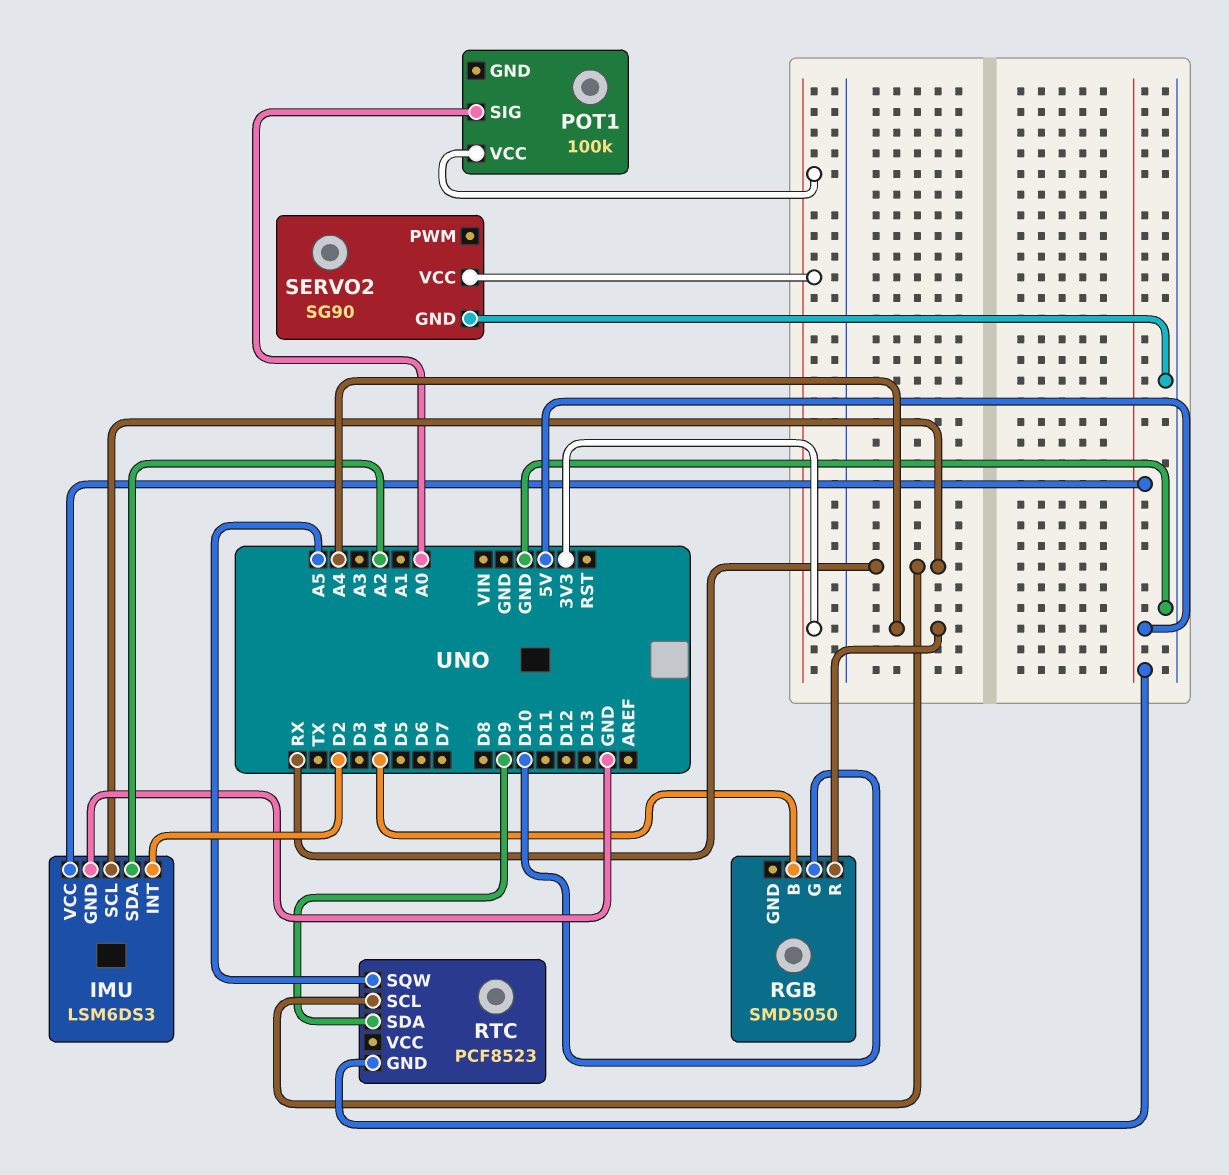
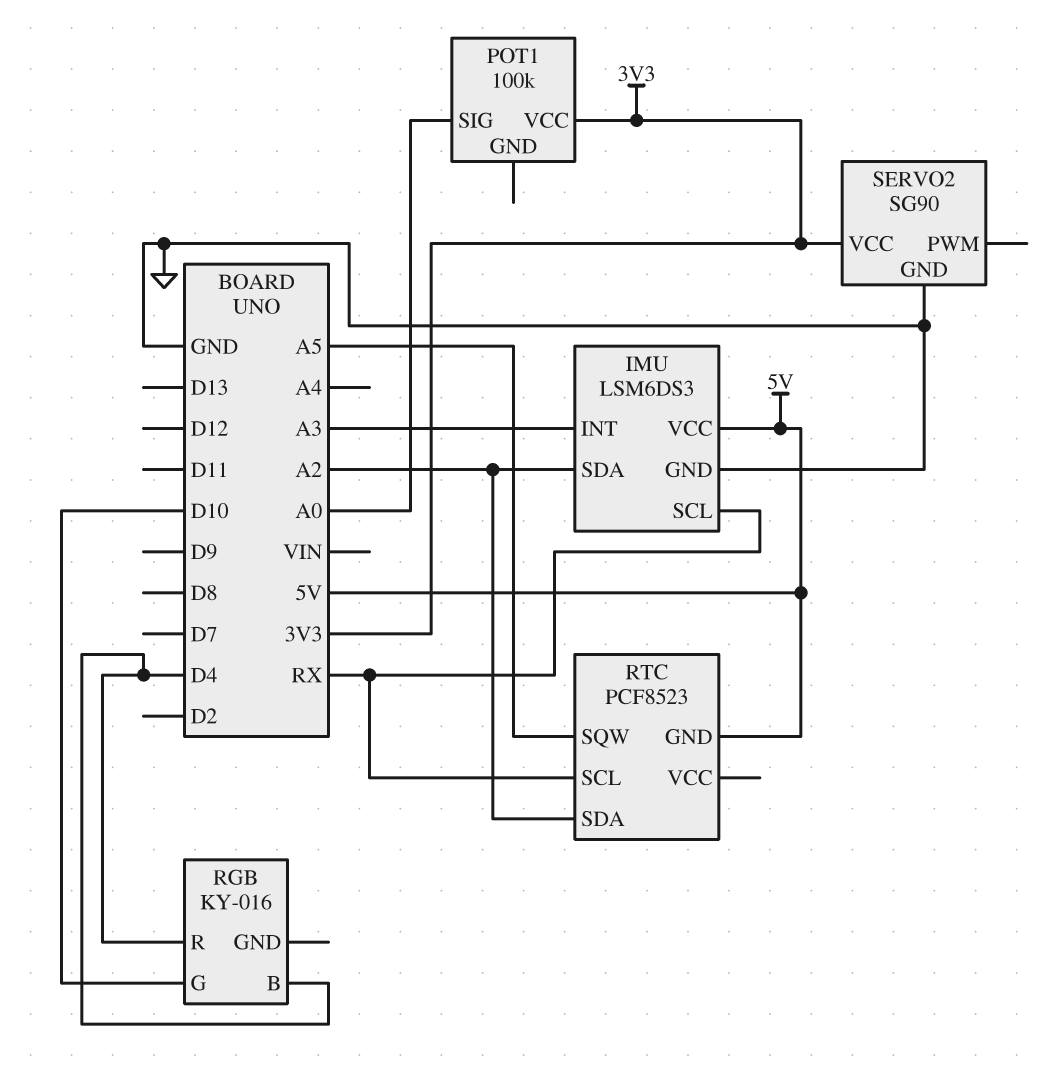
IMU pin INT: D2 -> A3
RGB: SMD5050 -> KY-016
RGB pin R: A4 -> D4
RTC pin SDA: D9 -> A2

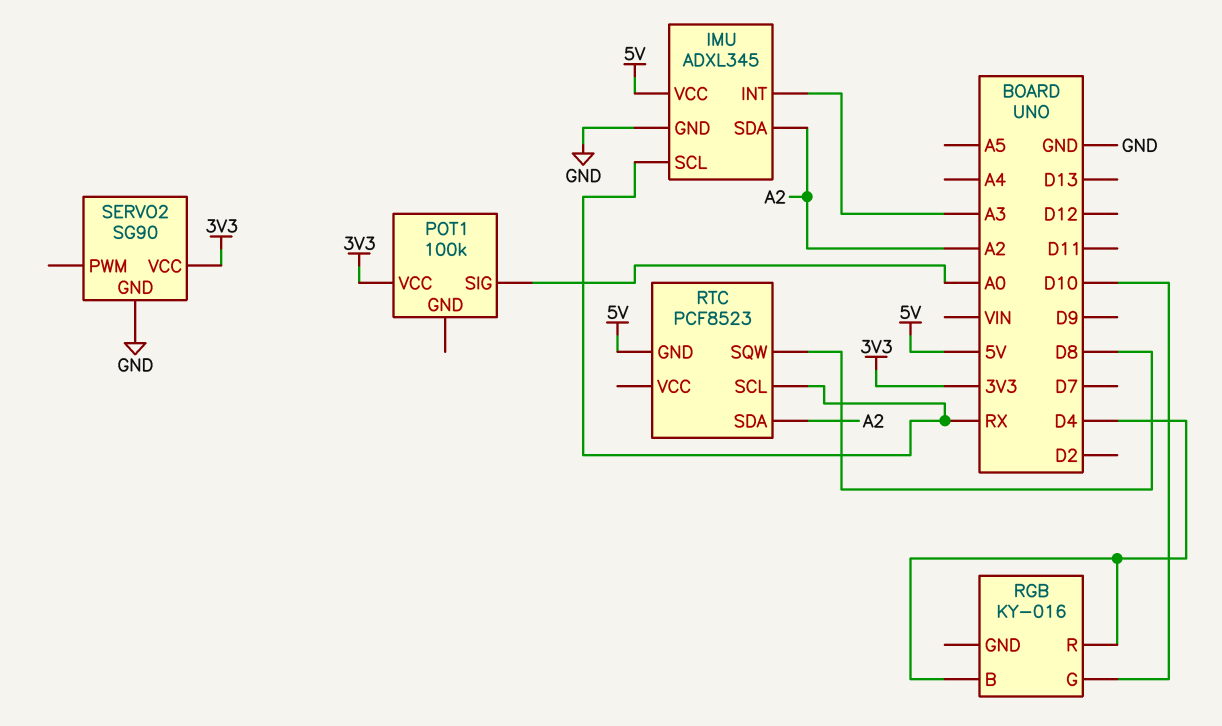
IMU: LSM6DS3 -> ADXL345
RTC pin SQW: A5 -> D8

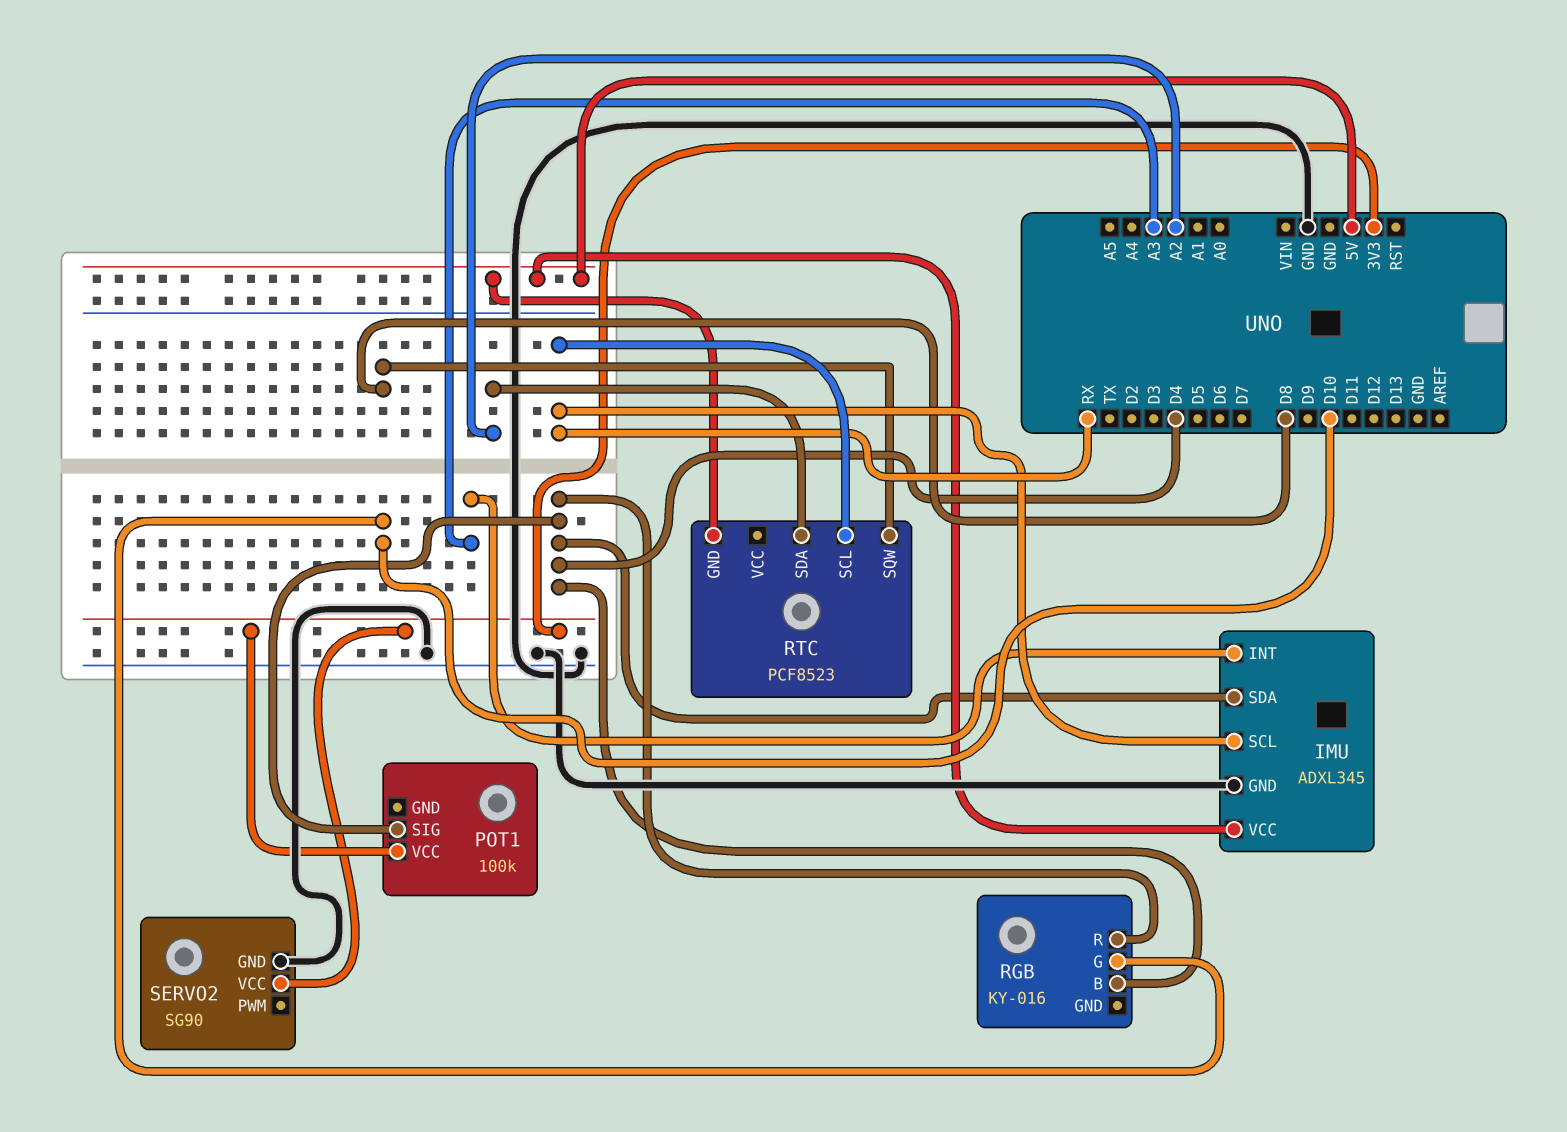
IMU pin SDA: A2 -> D4
POT1 pin SIG: A0 -> D4

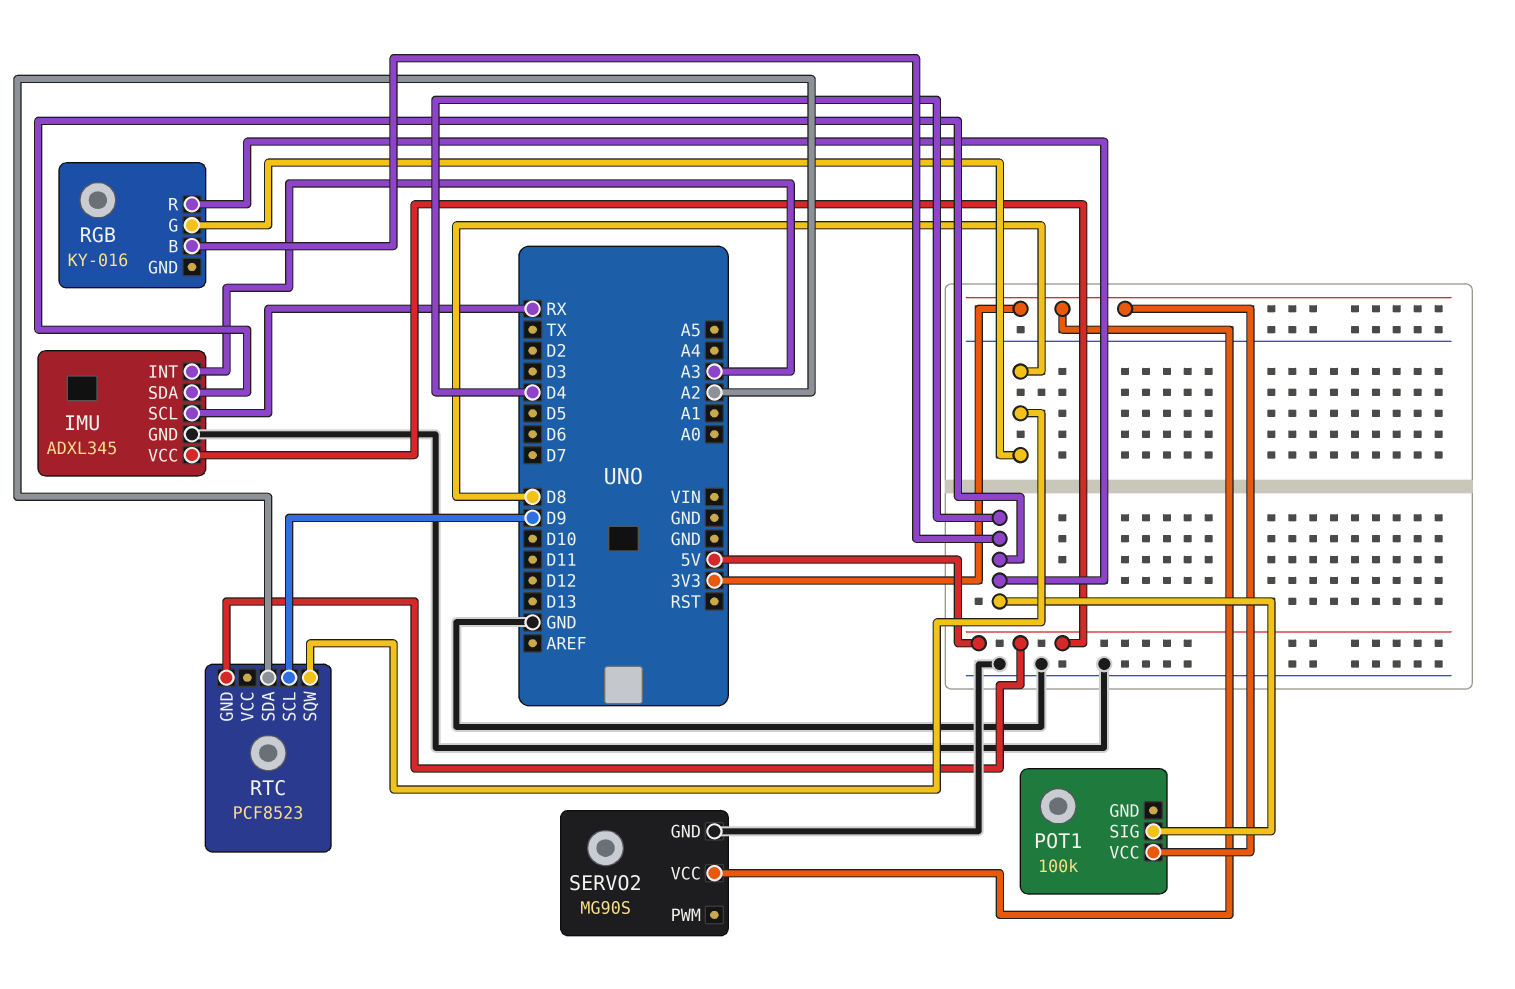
RGB pin G: D10 -> D8
RTC pin SCL: RX -> D9
SERVO2: SG90 -> MG90S

